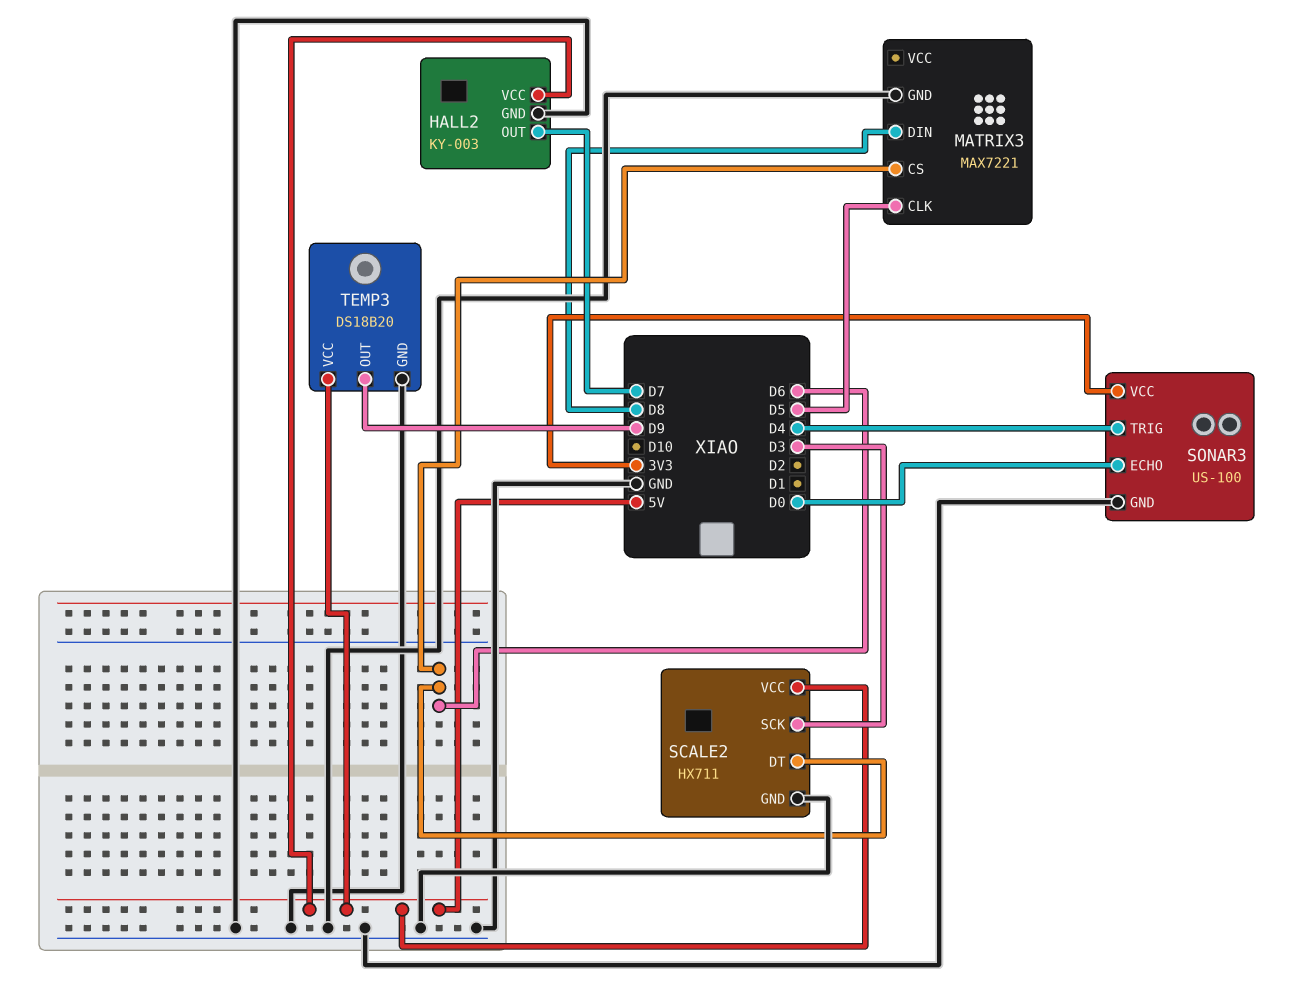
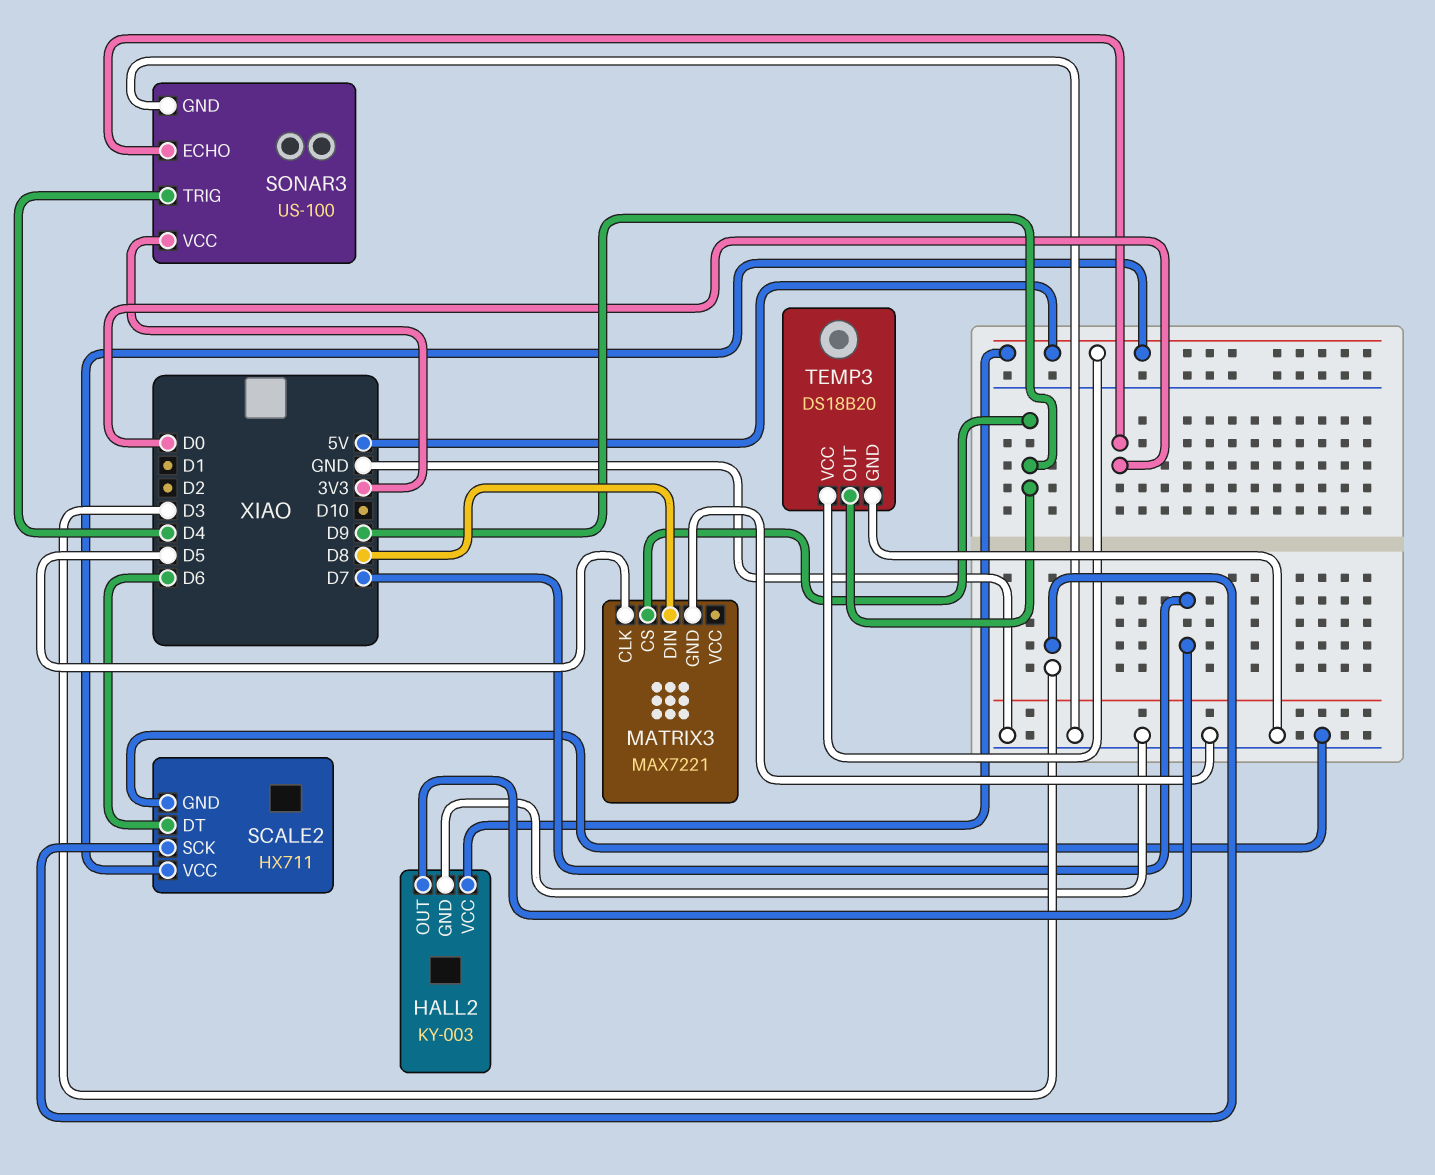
MATRIX3 pin CS: D6 -> D9

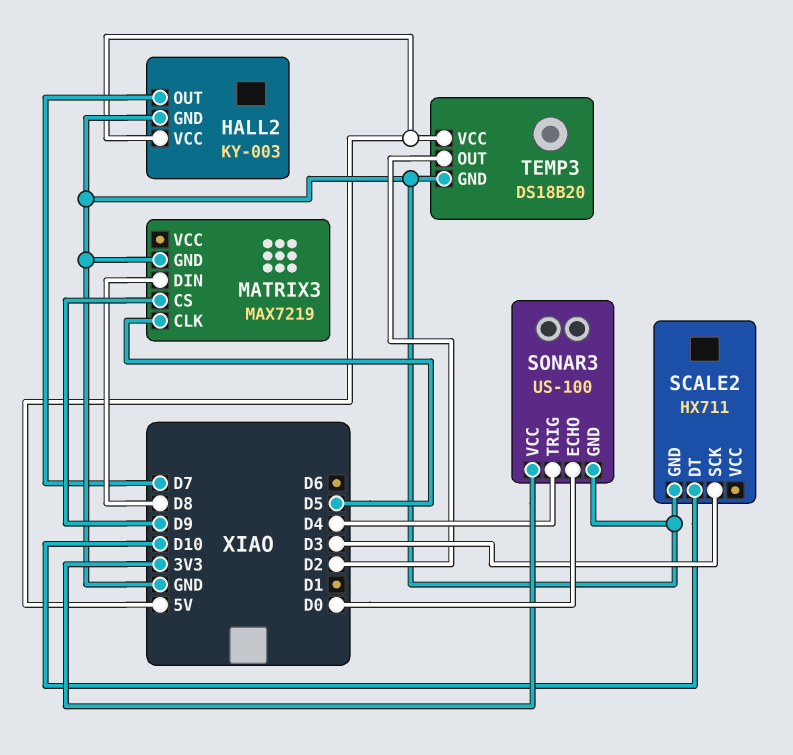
MATRIX3: MAX7221 -> MAX7219
SCALE2 pin DT: D6 -> D10
SCALE2 pin VCC: 5V -> none
TEMP3 pin OUT: D9 -> D2

